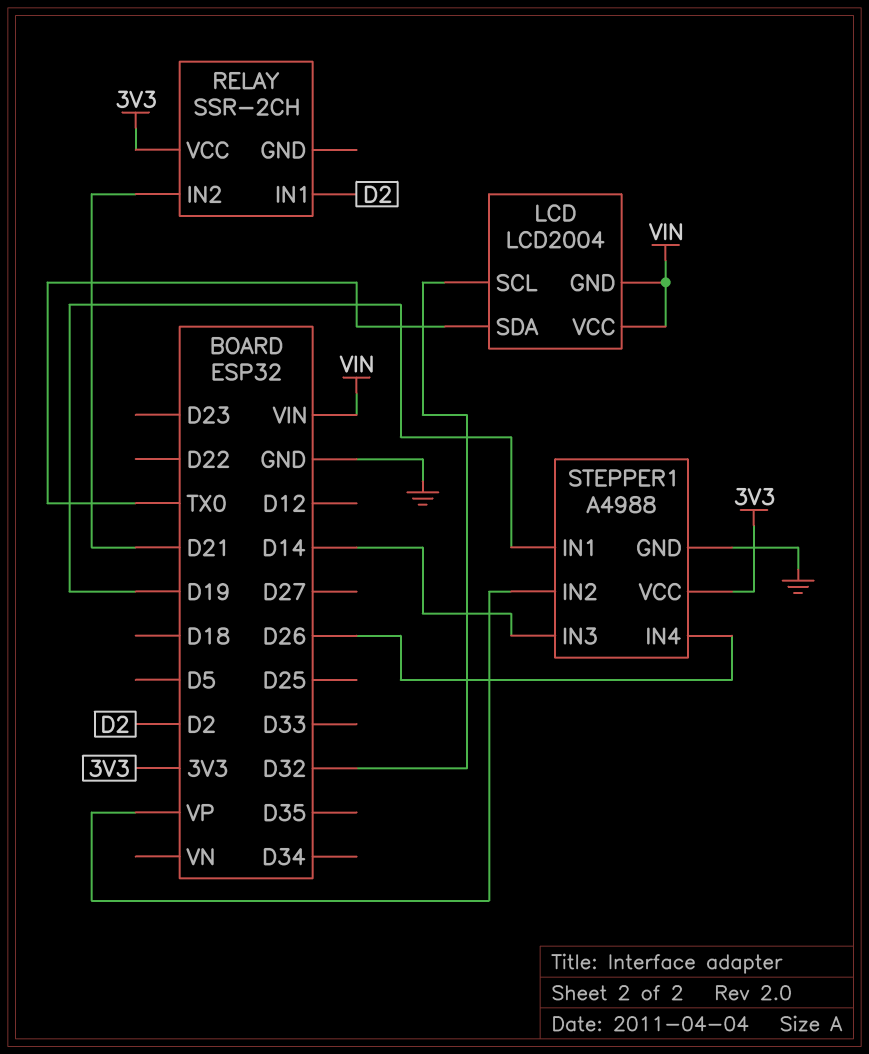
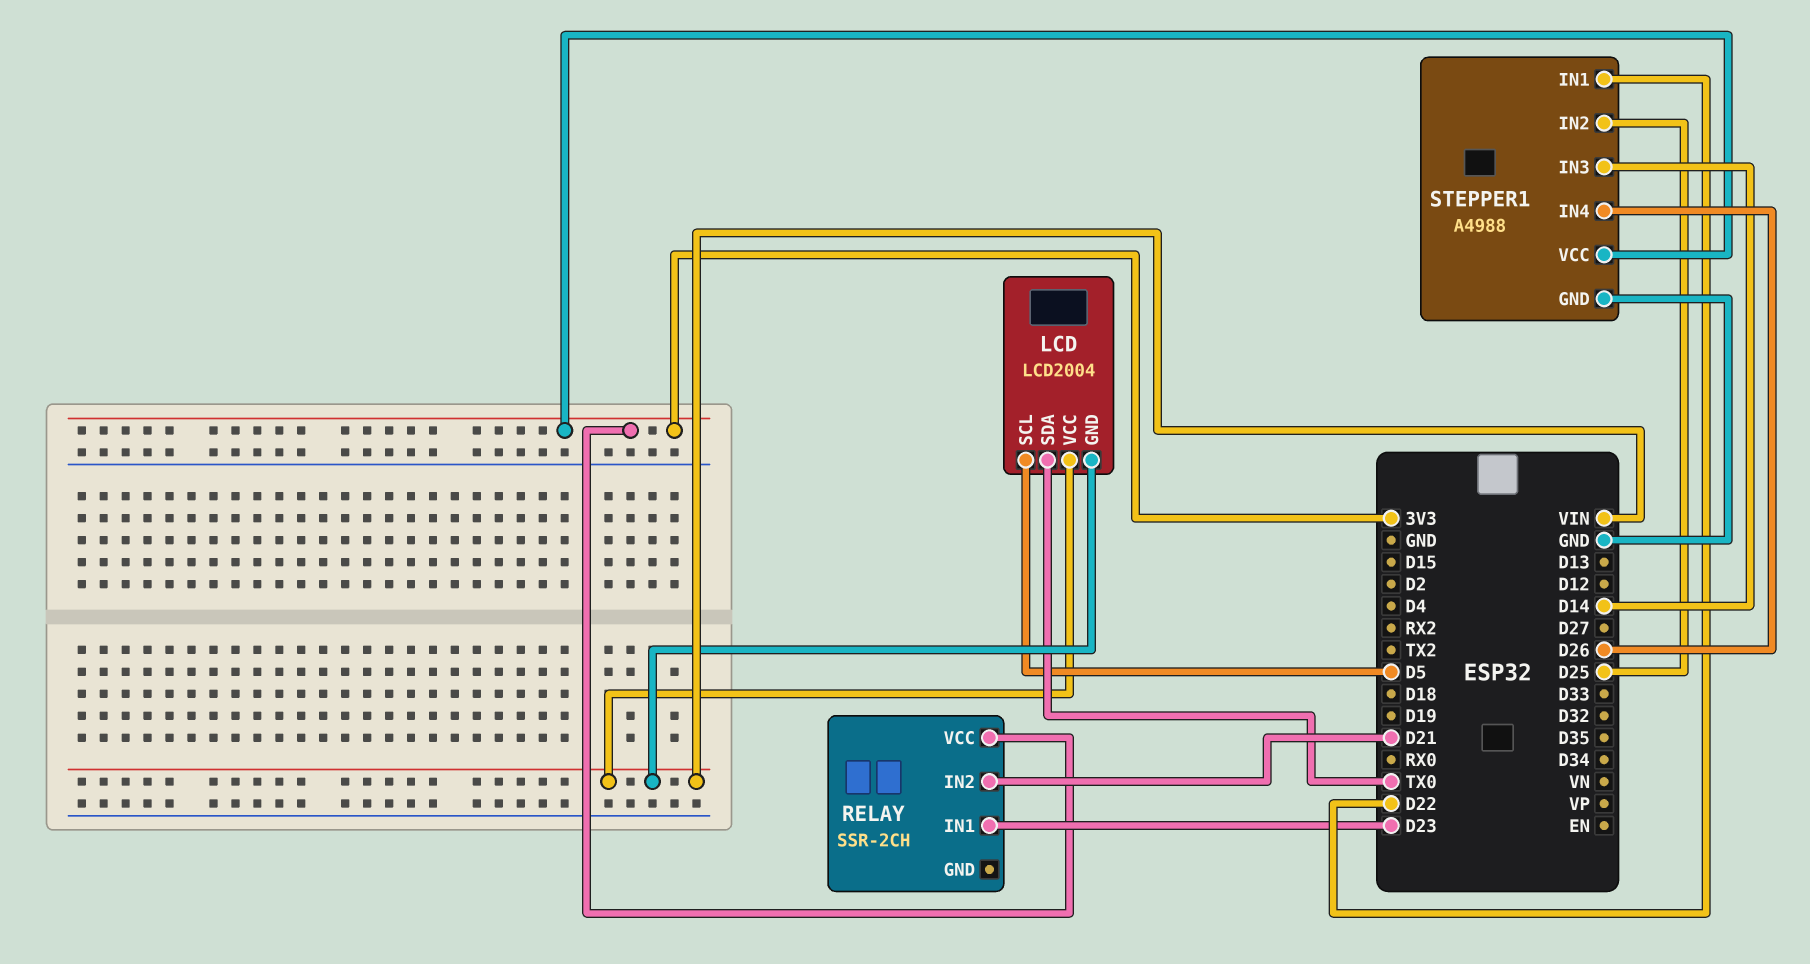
LCD pin SCL: D32 -> D5
RELAY pin IN1: D2 -> D23
STEPPER1 pin IN1: D19 -> D22
STEPPER1 pin IN2: VP -> D25

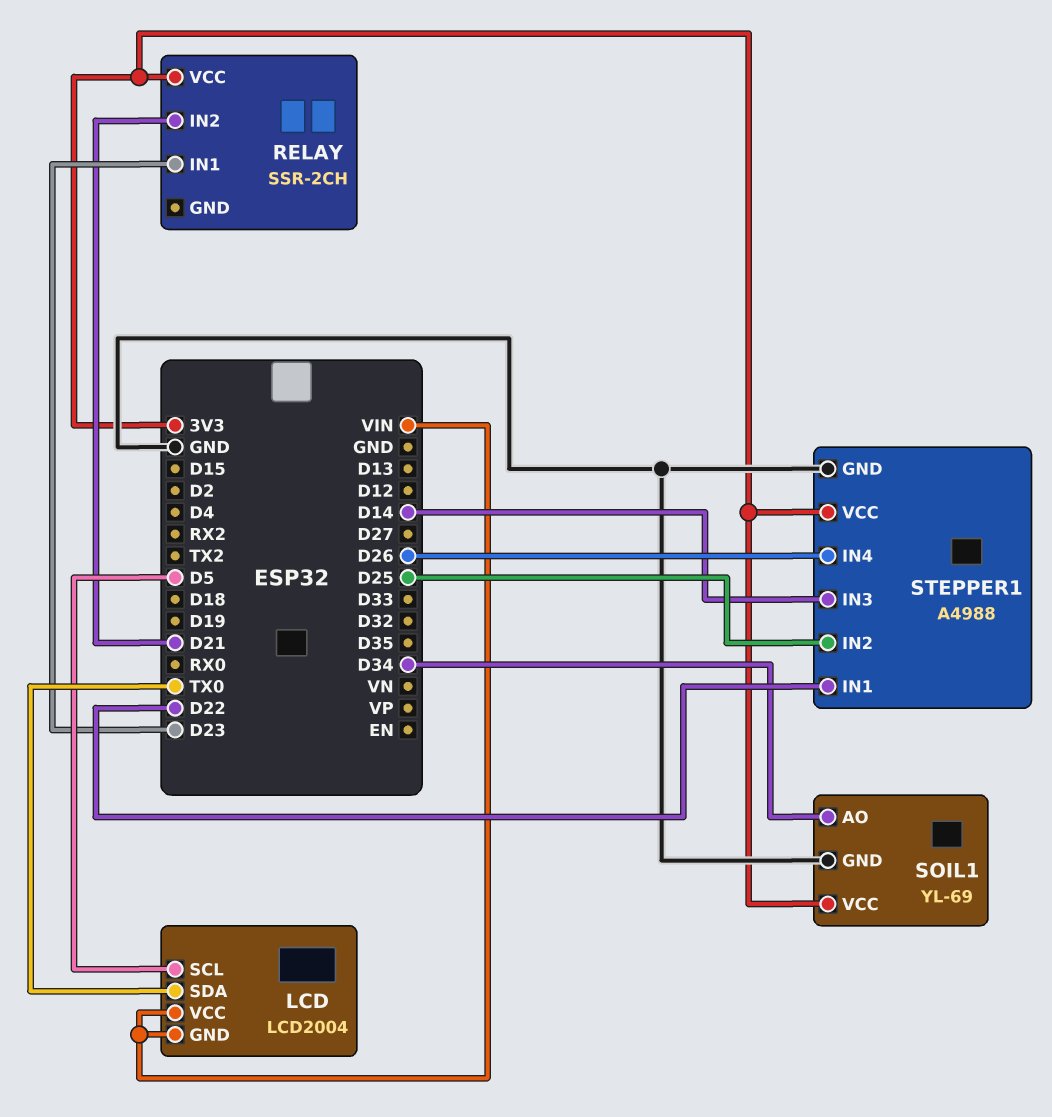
SOIL1: none -> YL-69
SOIL1 pin AO: none -> D34
SOIL1 pin GND: none -> GND
SOIL1 pin VCC: none -> 3V3

